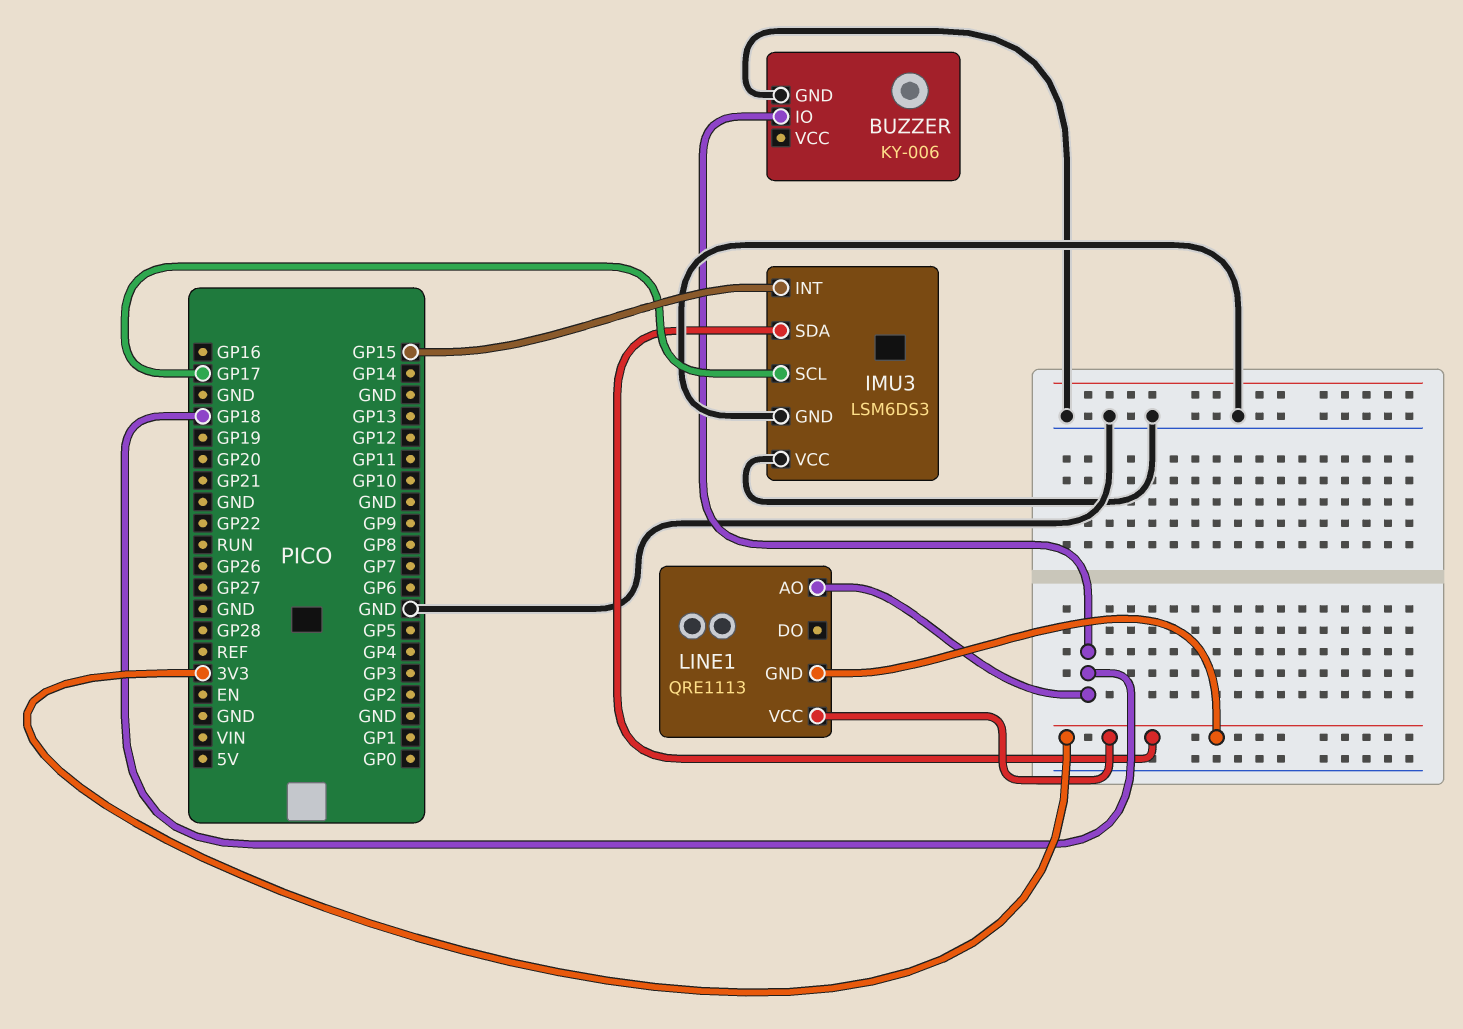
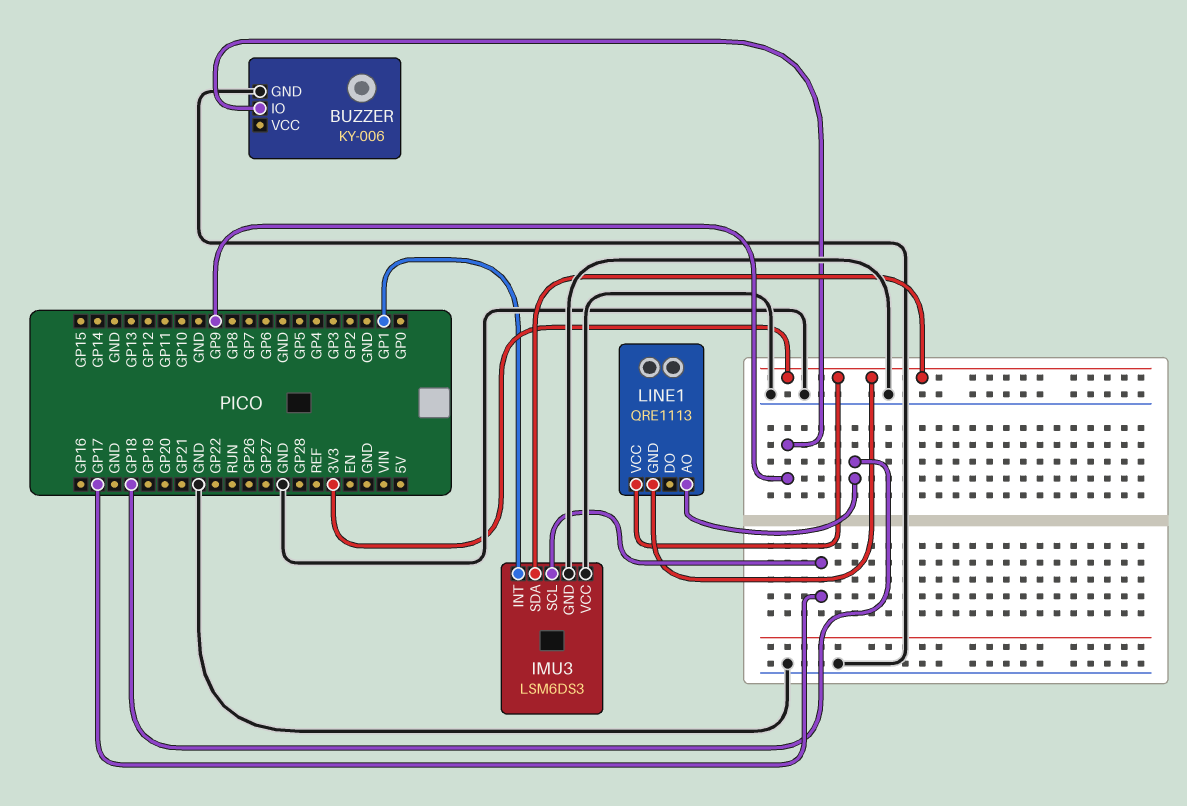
BUZZER pin IO: GP18 -> GP9
IMU3 pin INT: GP15 -> GP1

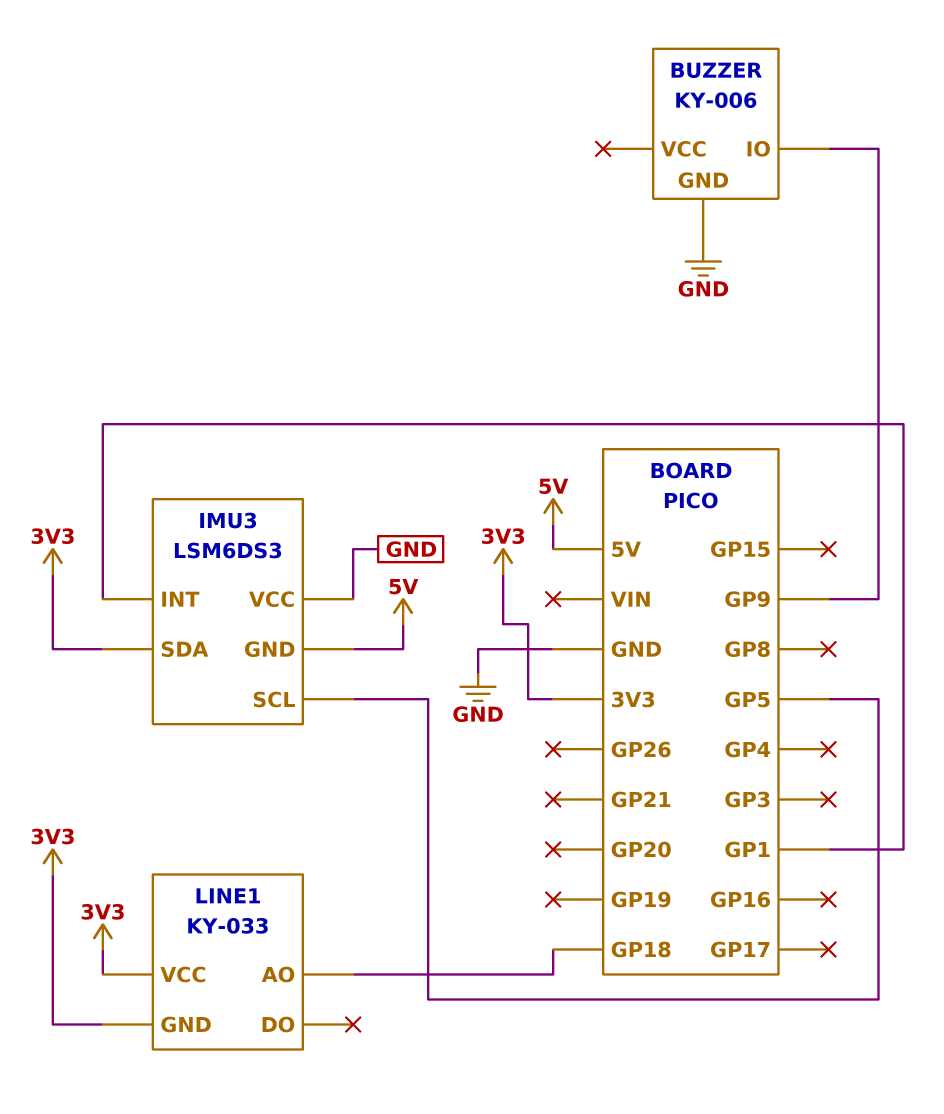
IMU3 pin GND: GND -> 5V
IMU3 pin SCL: GP17 -> GP5
LINE1: QRE1113 -> KY-033

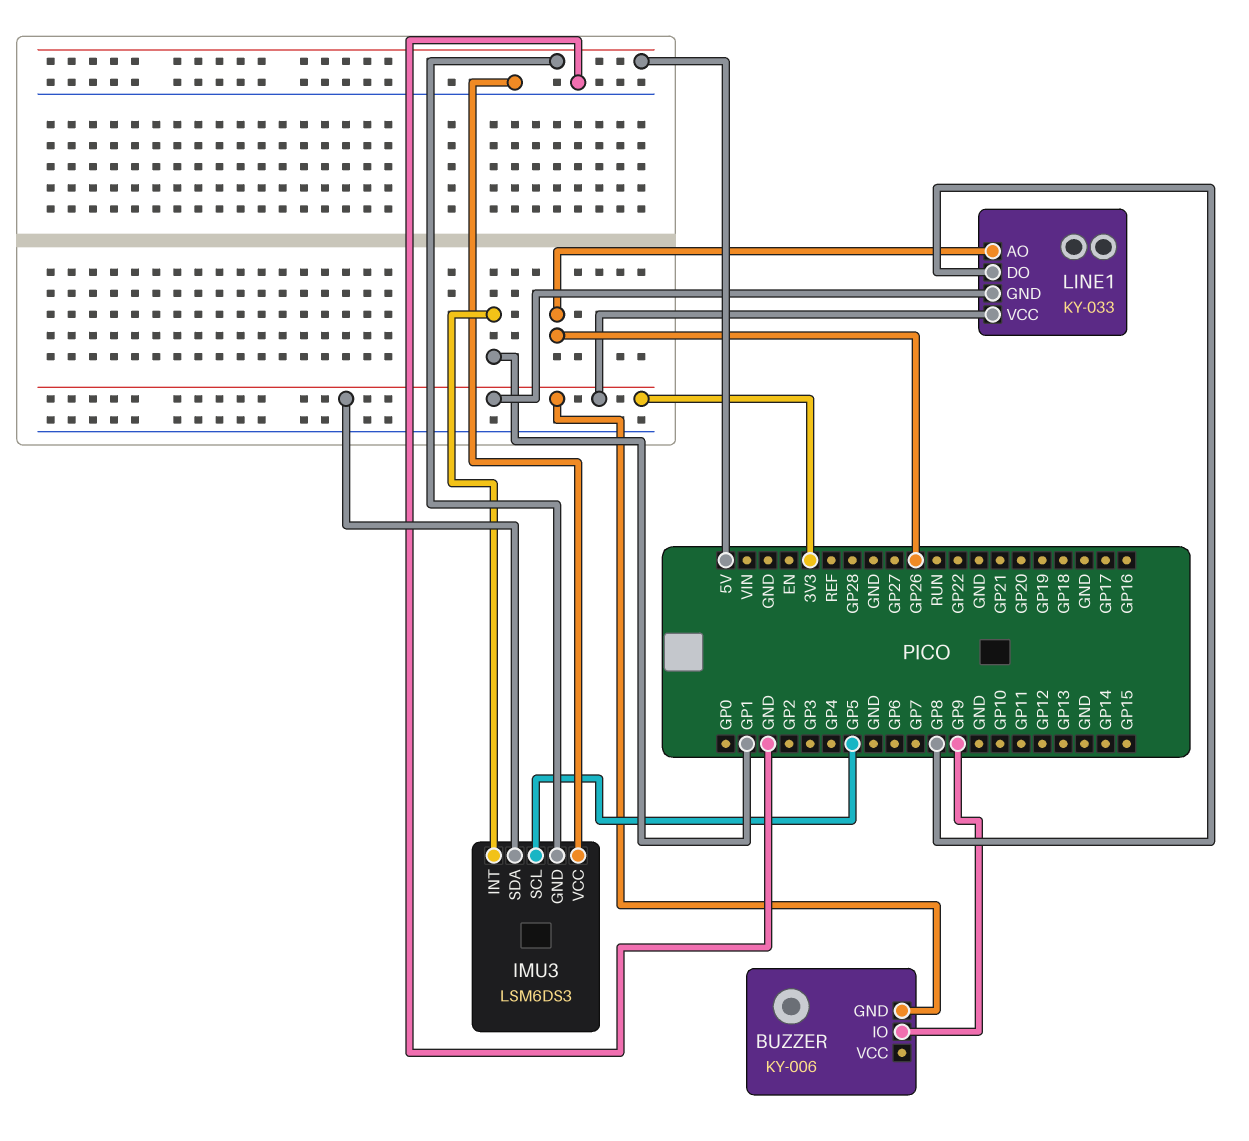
BUZZER pin GND: GND -> 3V3
LINE1 pin AO: GP18 -> GP26
LINE1 pin DO: none -> GP8

